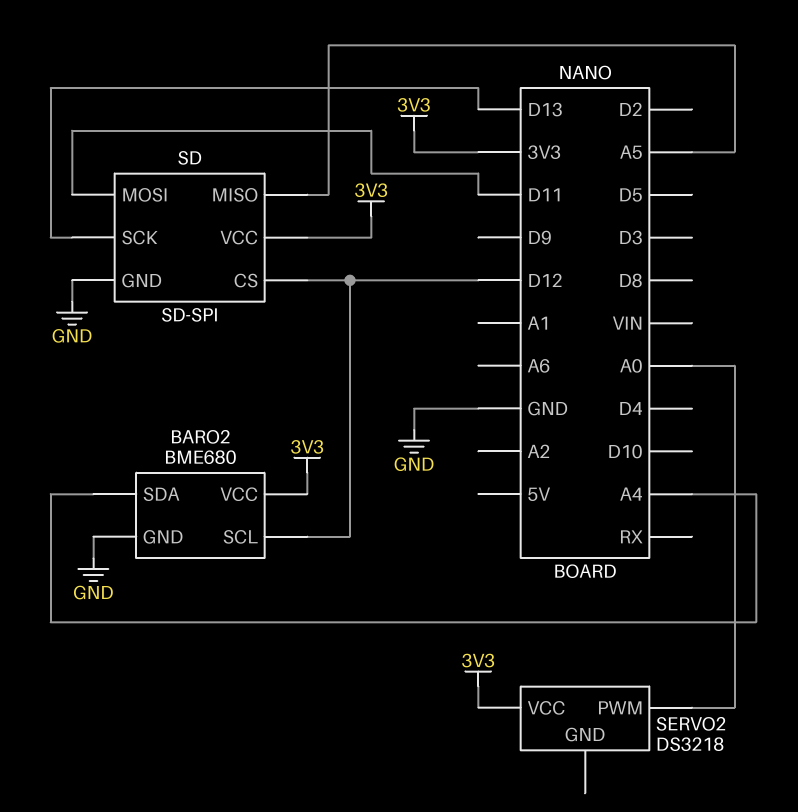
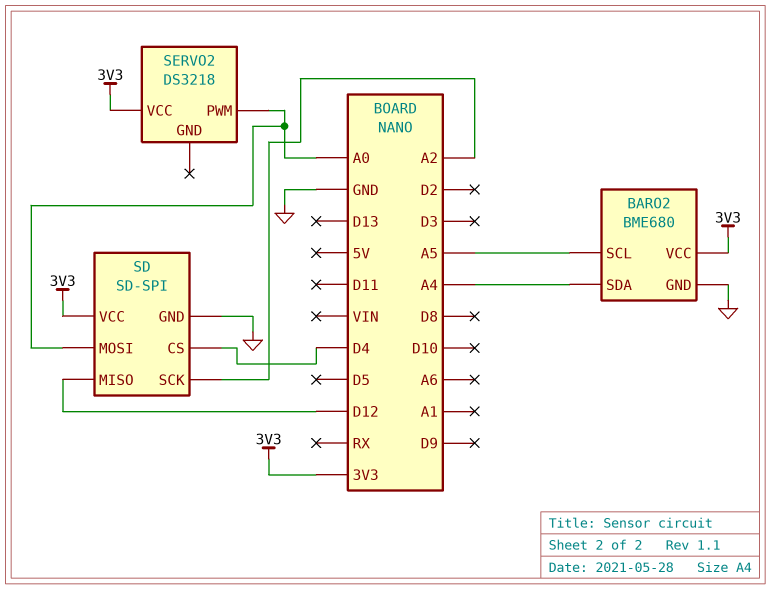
BARO2 pin SCL: D12 -> A5
SD pin CS: D12 -> D4
SD pin MISO: A5 -> D12
SD pin MOSI: D11 -> A0
SD pin SCK: D13 -> A2

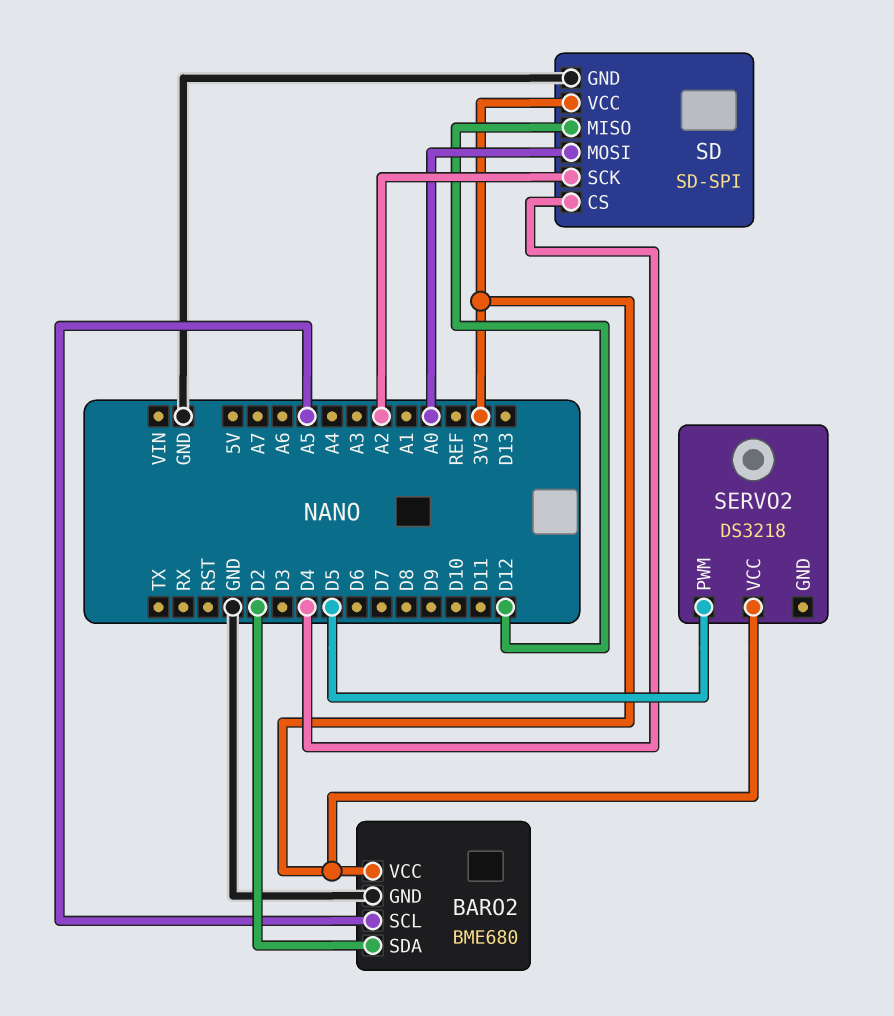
BARO2 pin SDA: A4 -> D2
SERVO2 pin PWM: A0 -> D5

